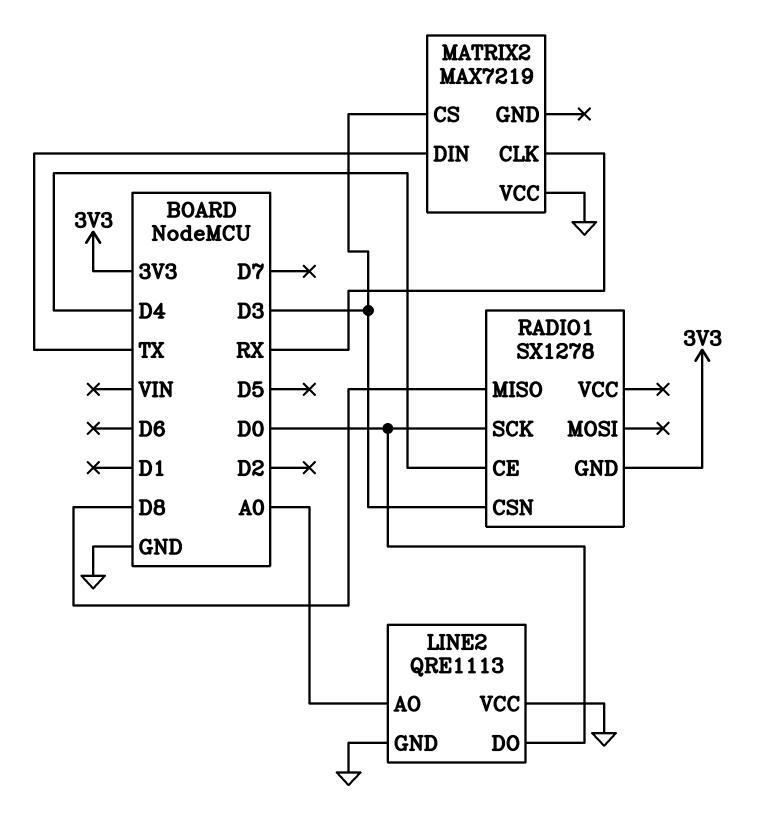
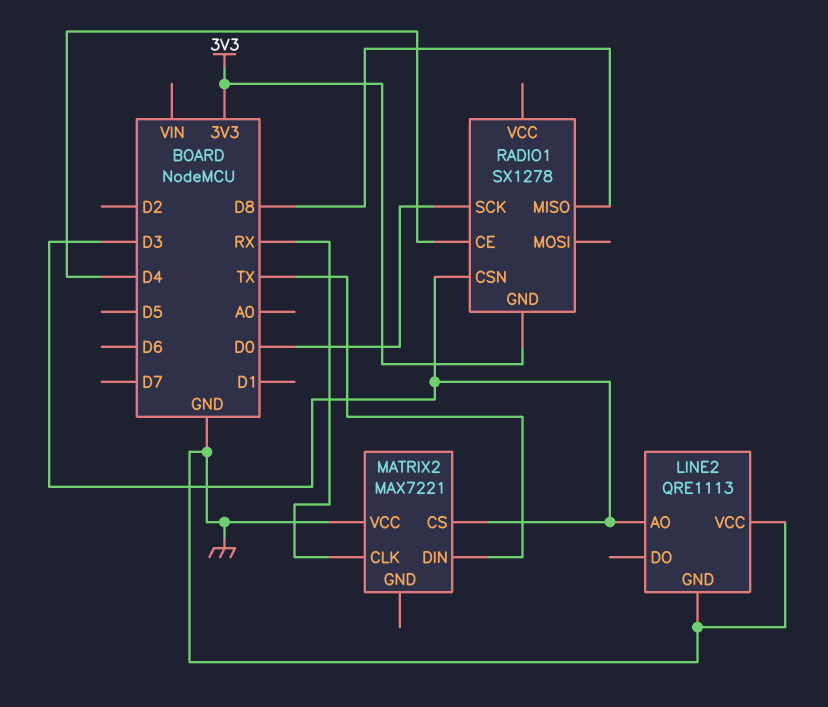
LINE2 pin AO: A0 -> D3
LINE2 pin DO: D0 -> none
MATRIX2: MAX7219 -> MAX7221

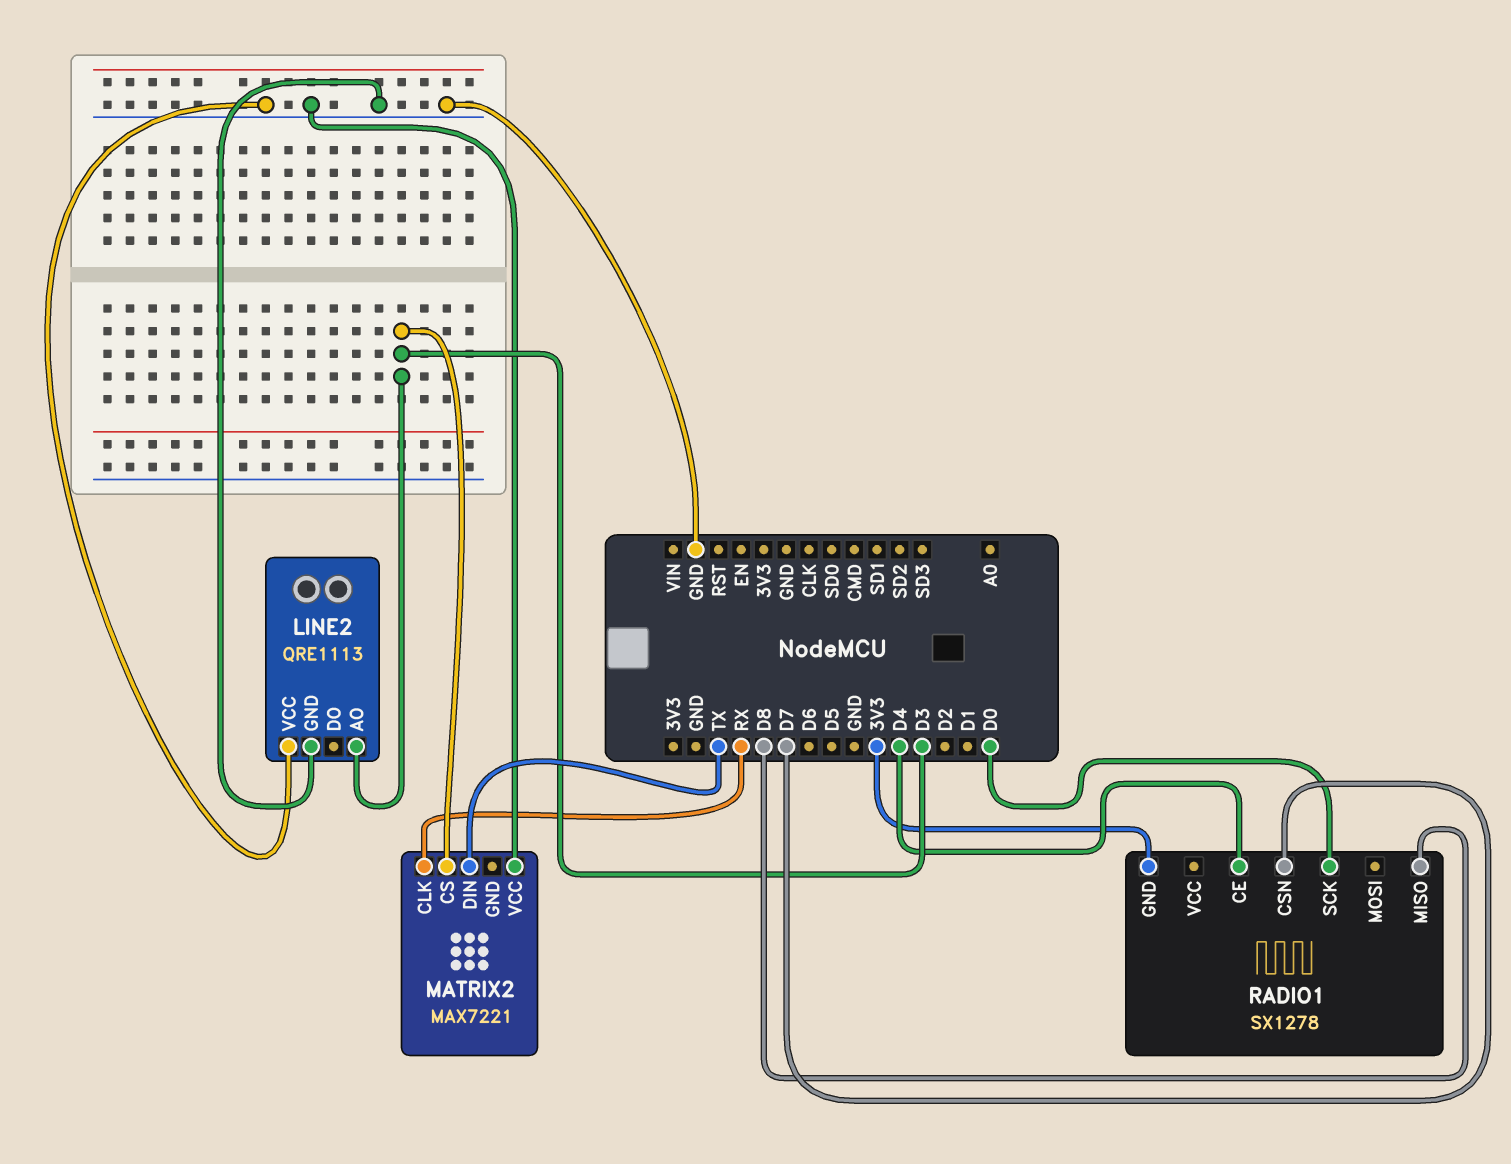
RADIO1 pin CSN: D3 -> D7

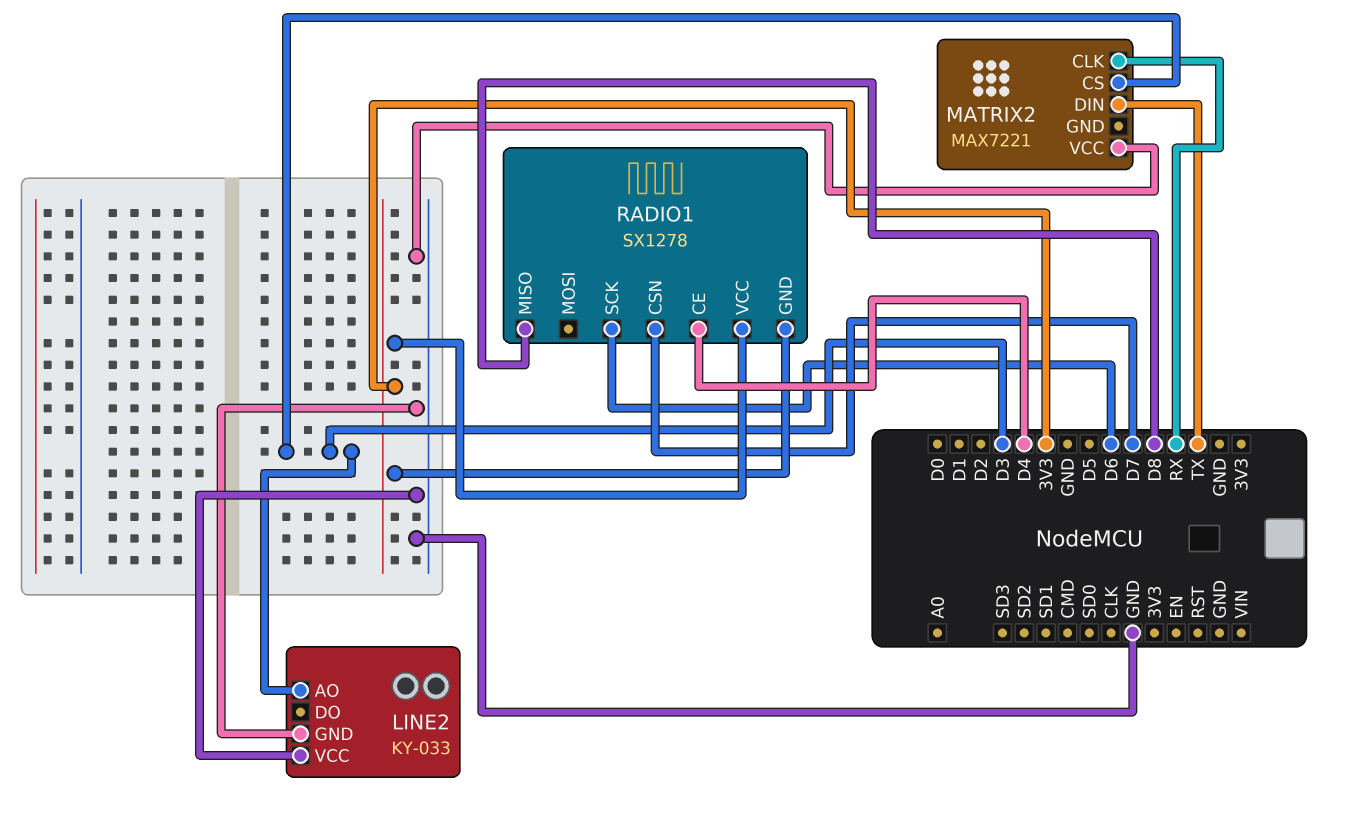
LINE2: QRE1113 -> KY-033
RADIO1 pin SCK: D0 -> D6
RADIO1 pin VCC: none -> 3V3

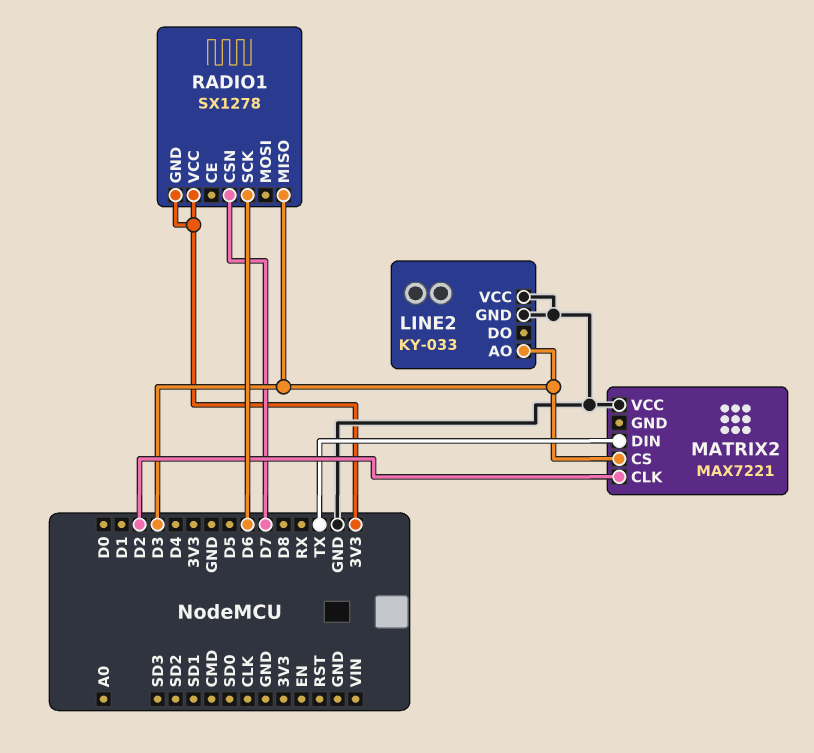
MATRIX2 pin CLK: RX -> D2
RADIO1 pin CE: D4 -> none
RADIO1 pin MISO: D8 -> D3

